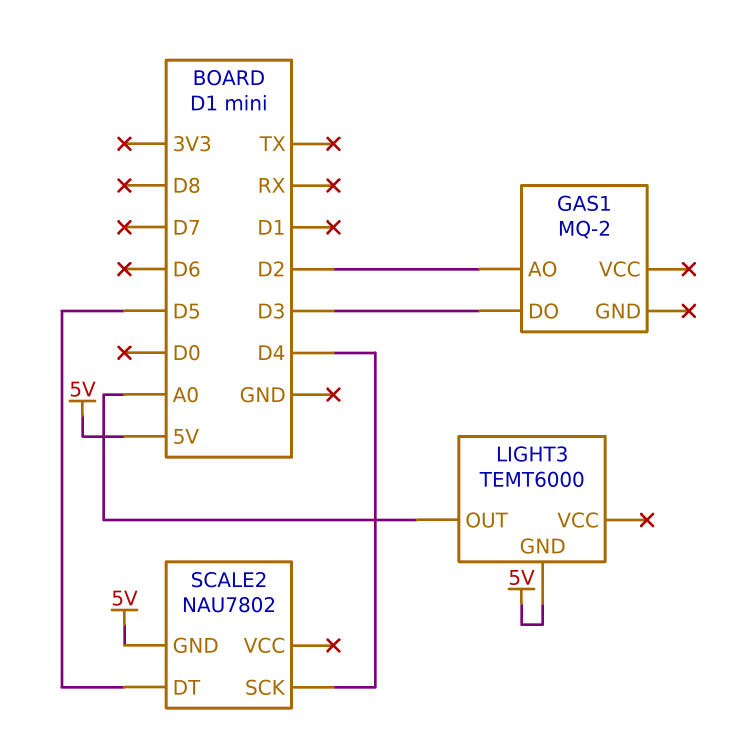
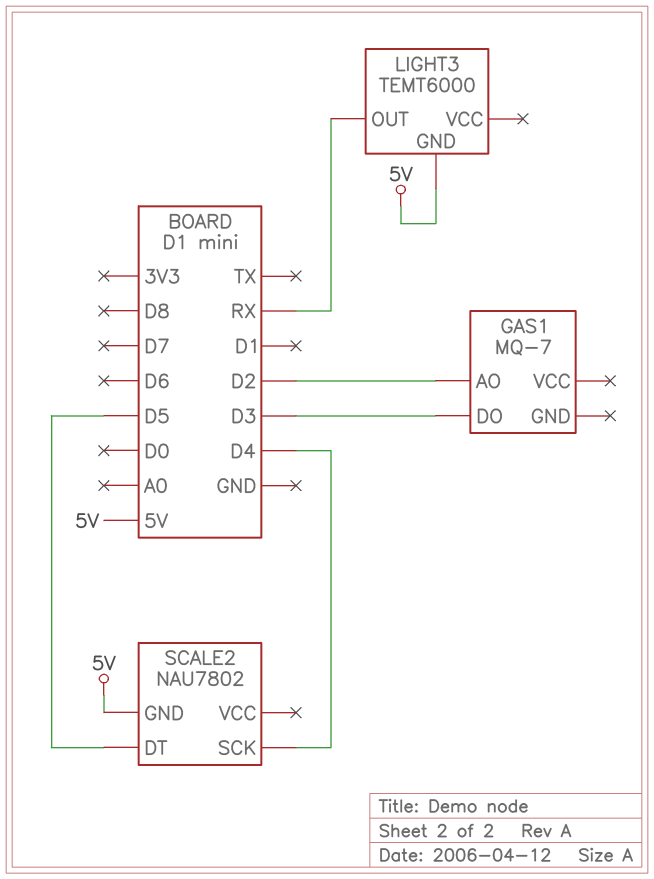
GAS1: MQ-2 -> MQ-7
LIGHT3 pin OUT: A0 -> RX

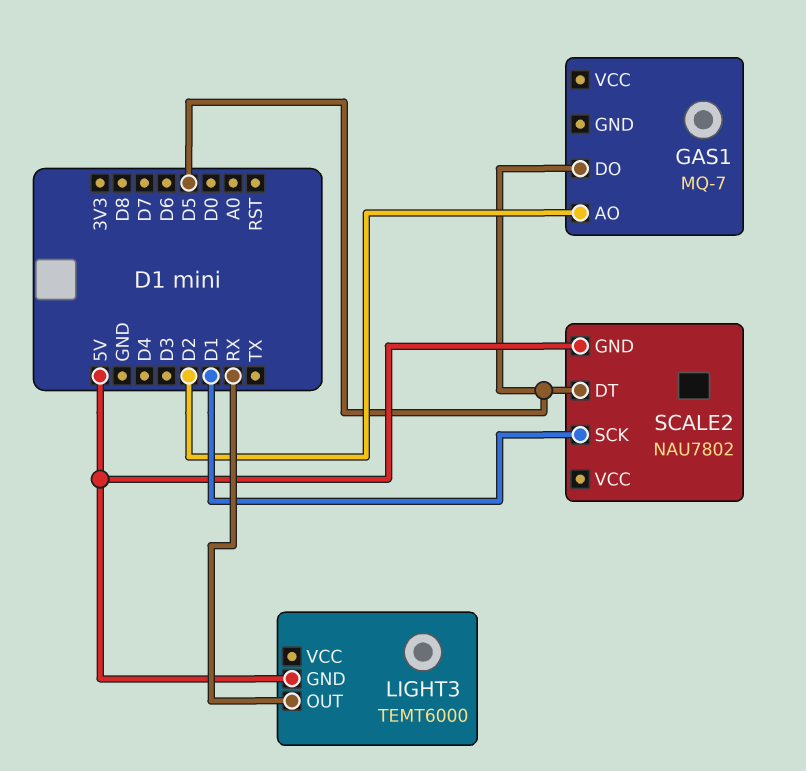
GAS1 pin DO: D3 -> D5
SCALE2 pin SCK: D4 -> D1

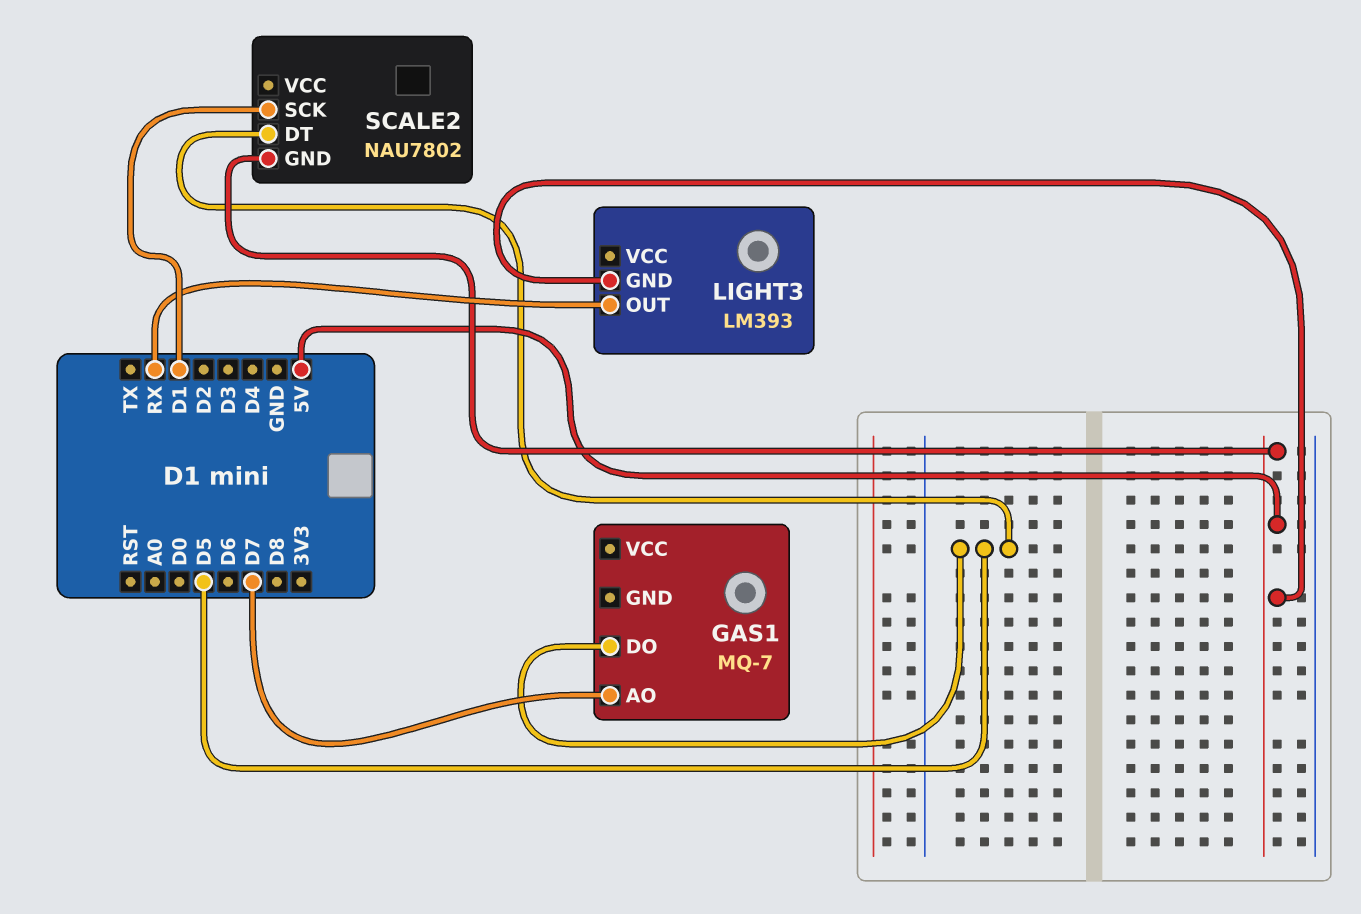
GAS1 pin AO: D2 -> D7
LIGHT3: TEMT6000 -> LM393

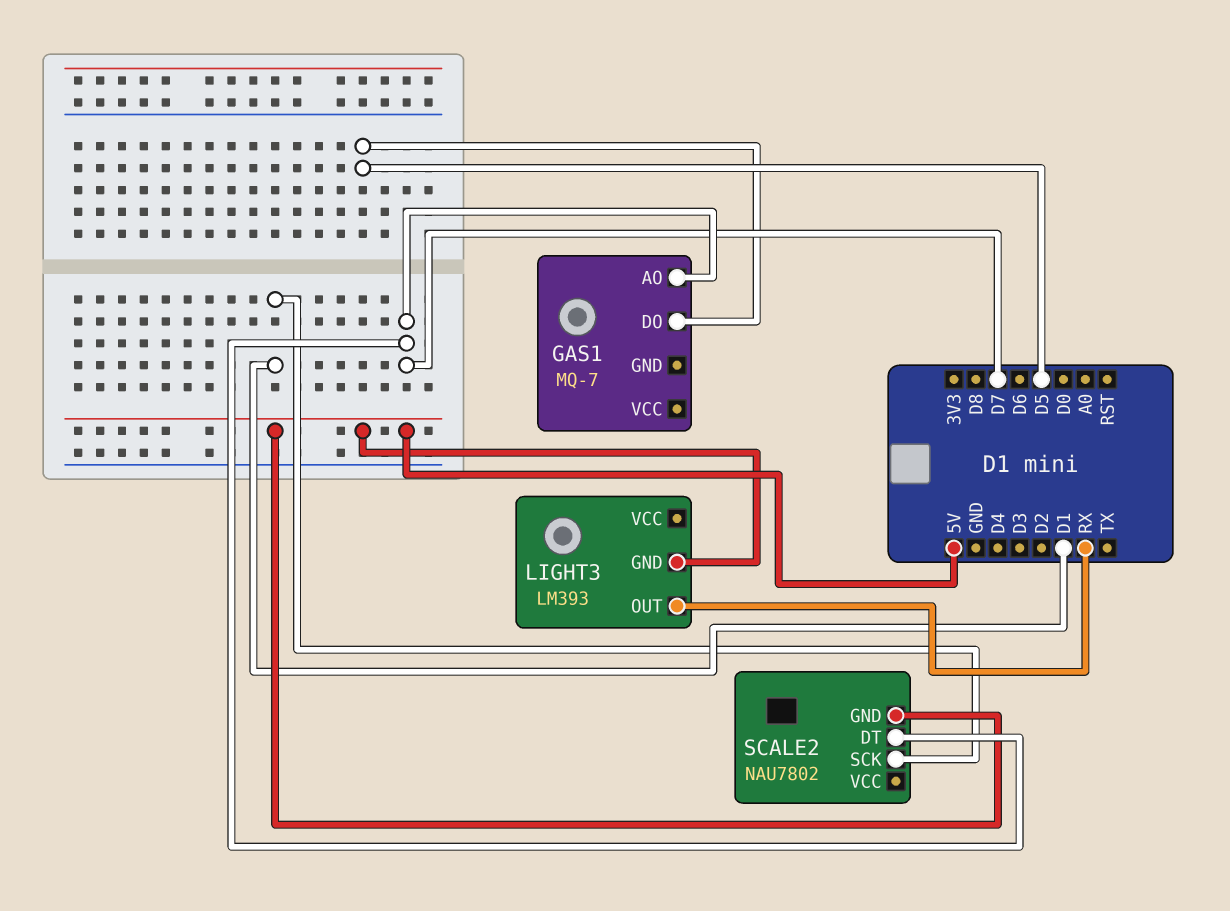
SCALE2 pin DT: D5 -> D7

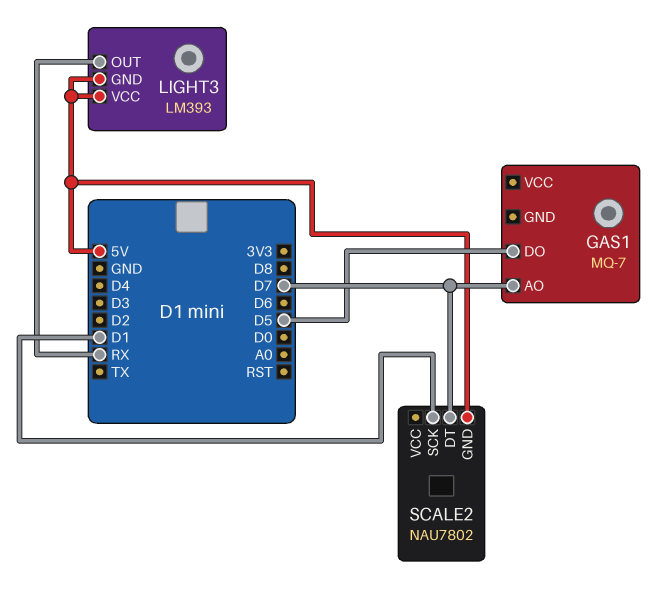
LIGHT3 pin VCC: none -> 5V

